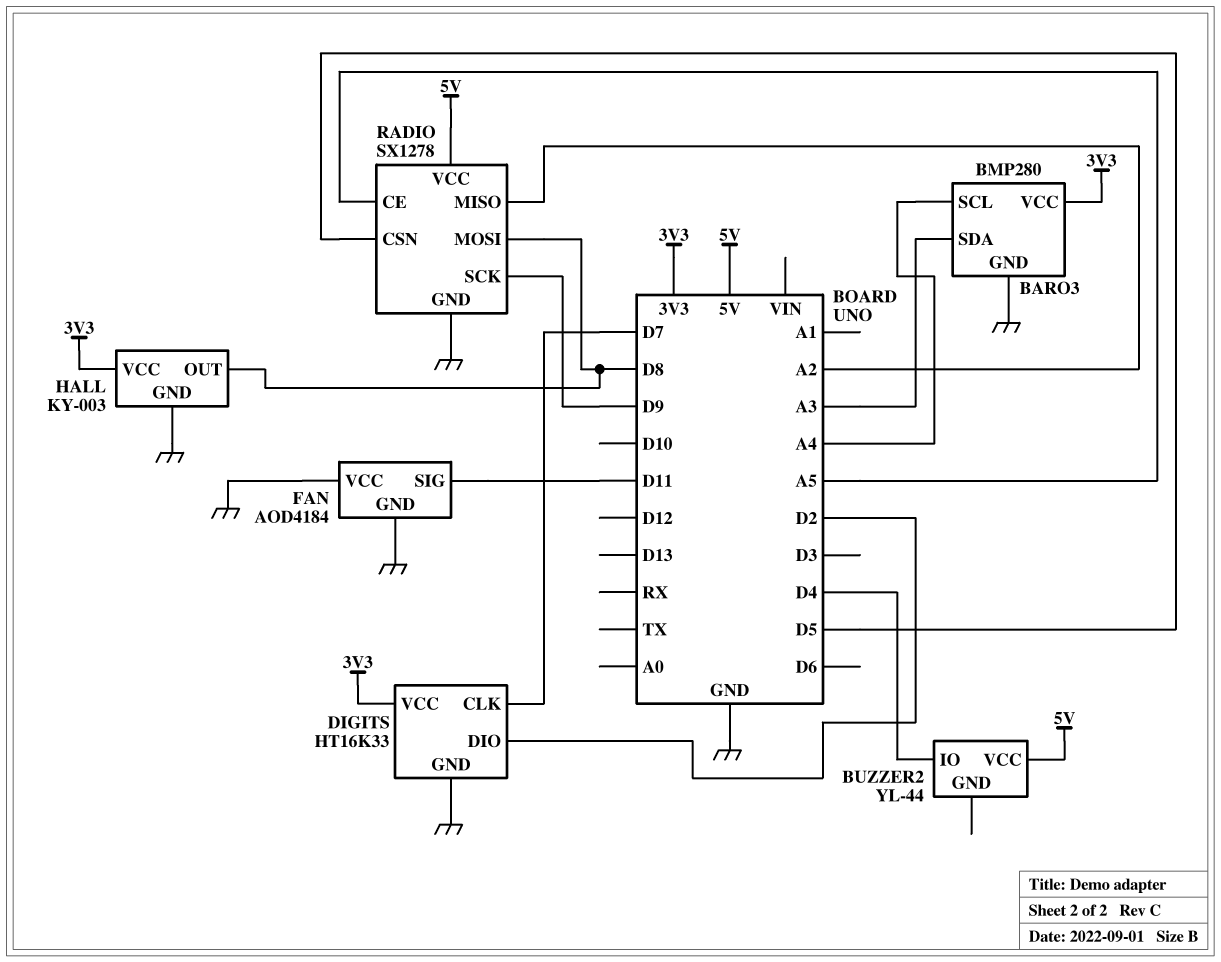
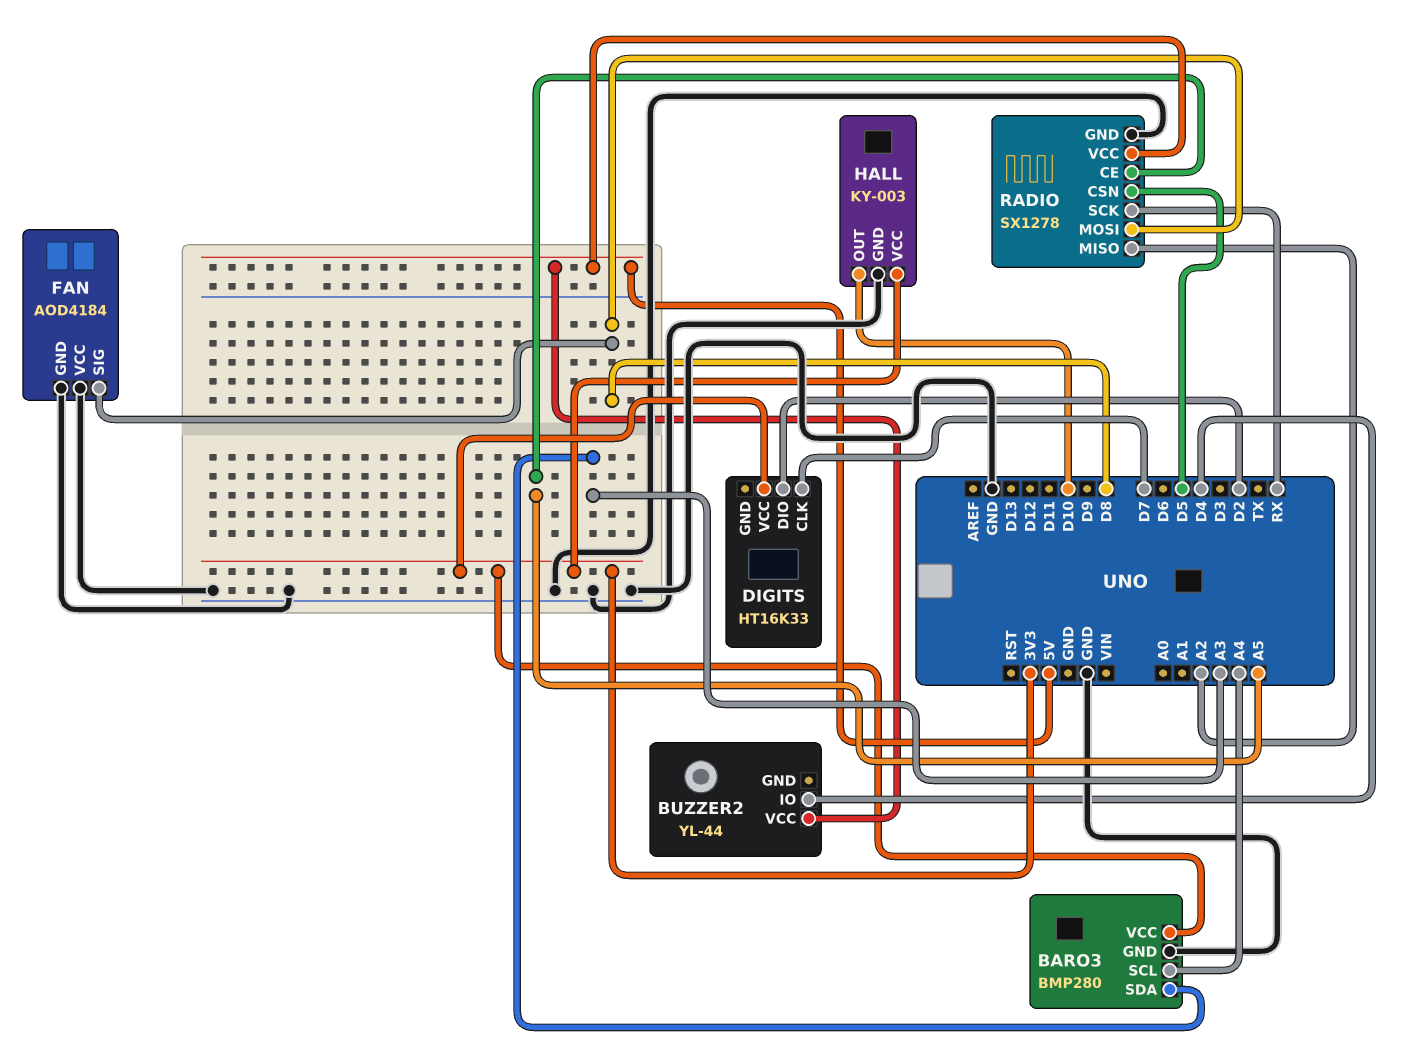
DIGITS pin GND: GND -> none
FAN pin SIG: D11 -> D8
HALL pin OUT: D8 -> D10
RADIO pin SCK: D9 -> RX

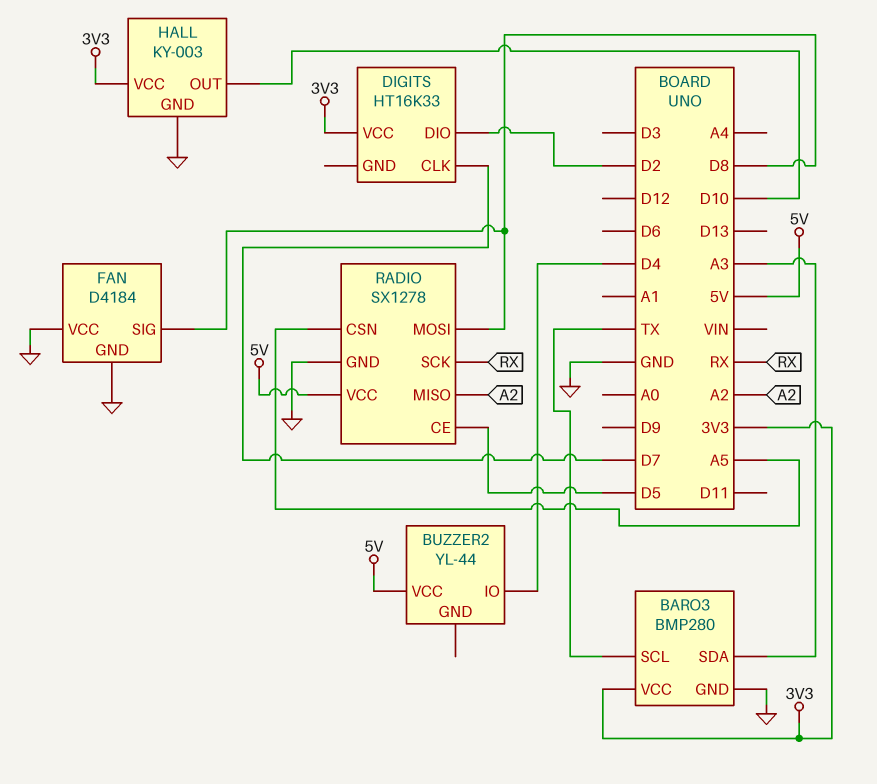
BARO3 pin SCL: A4 -> TX
FAN: AOD4184 -> D4184
RADIO pin CE: A5 -> D5
RADIO pin CSN: D5 -> A5

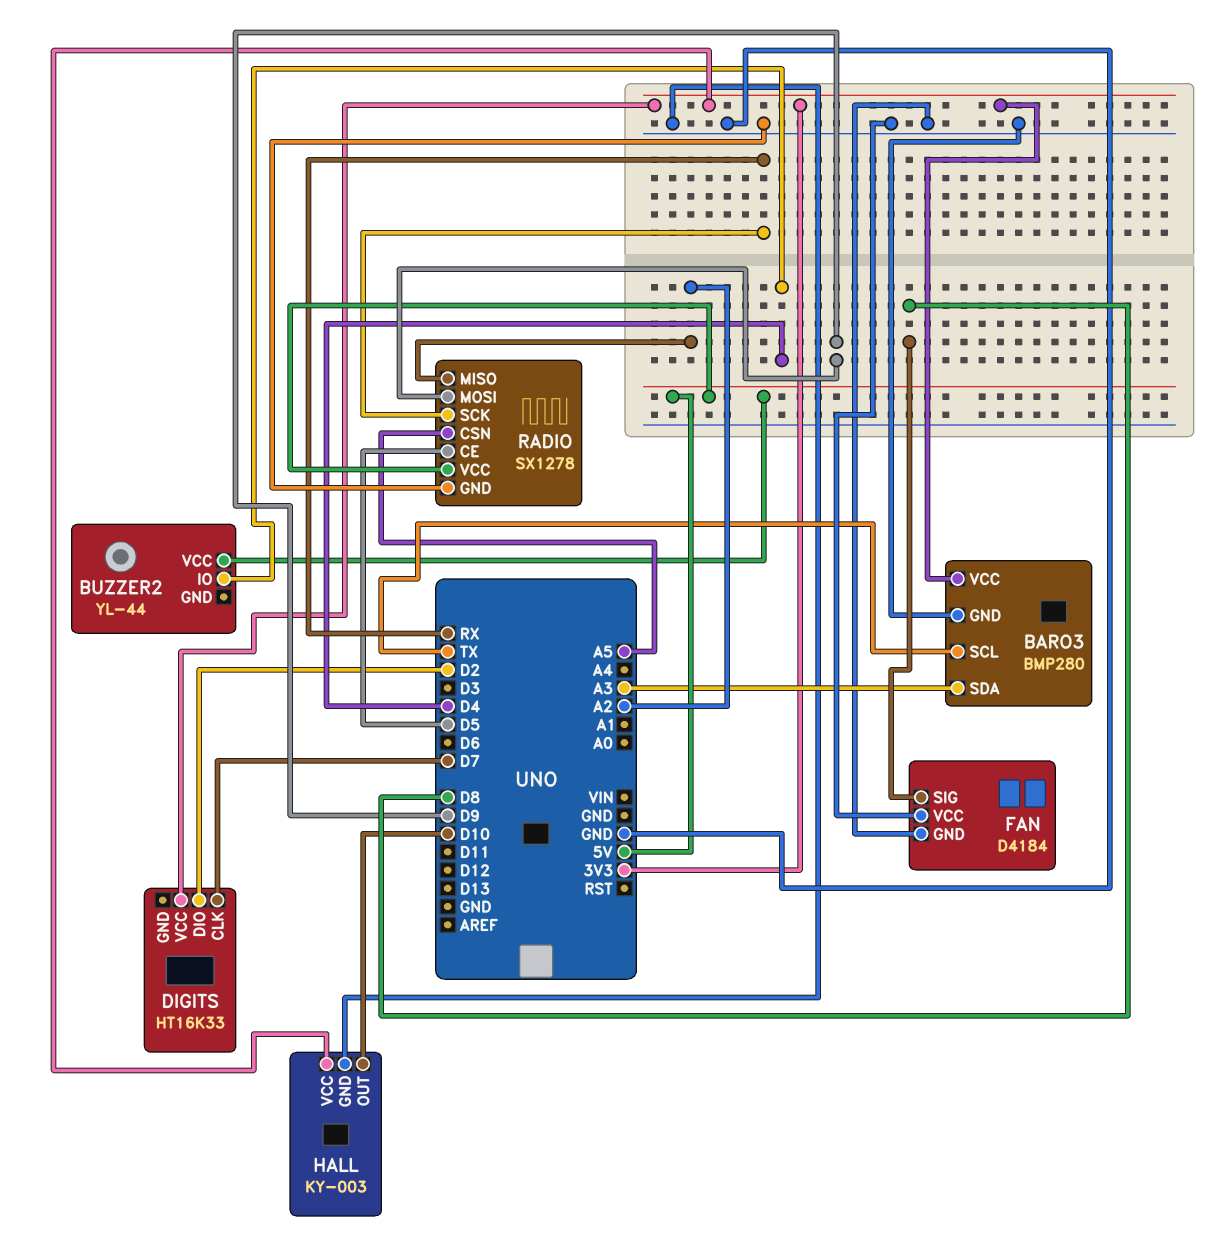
RADIO pin MOSI: D8 -> D9

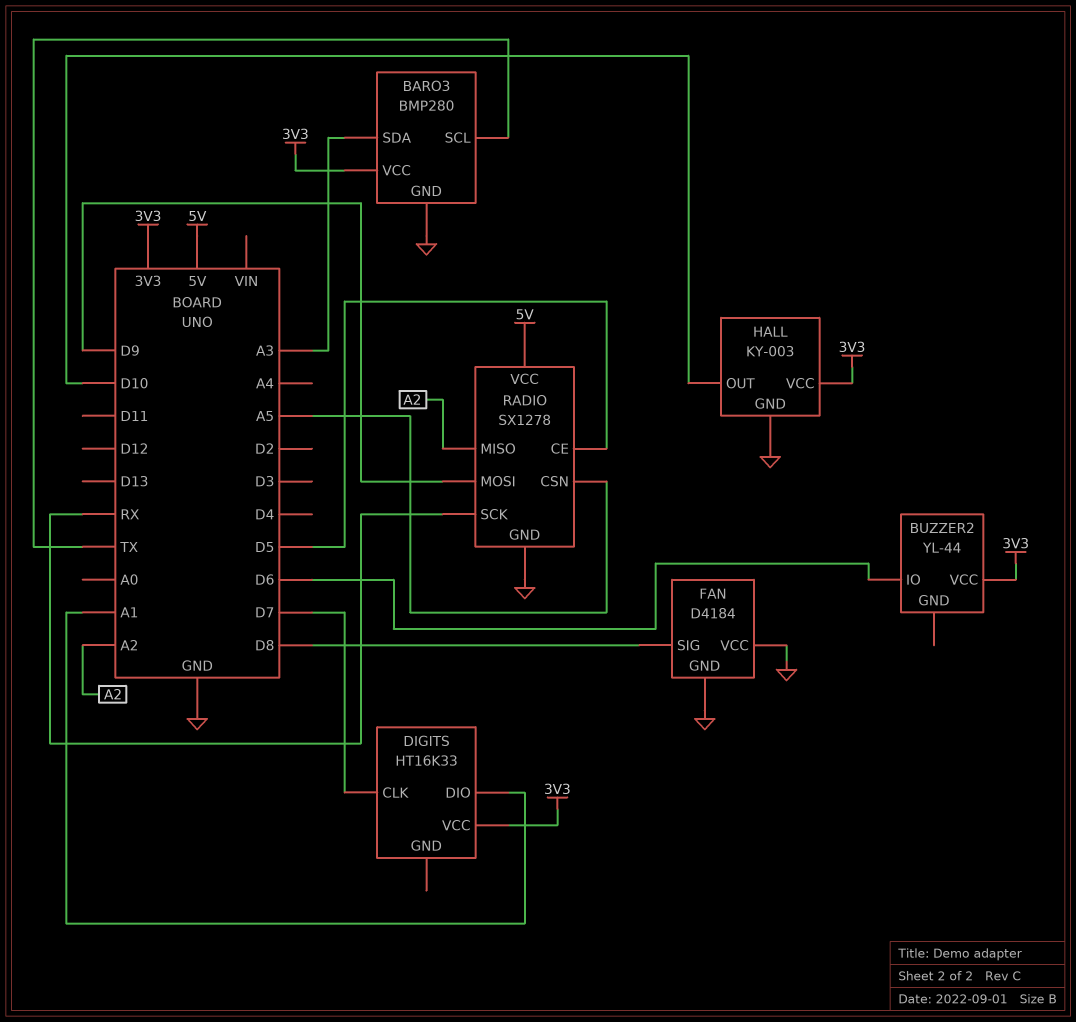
BUZZER2 pin IO: D4 -> D6
BUZZER2 pin VCC: 5V -> 3V3
DIGITS pin DIO: D2 -> A1

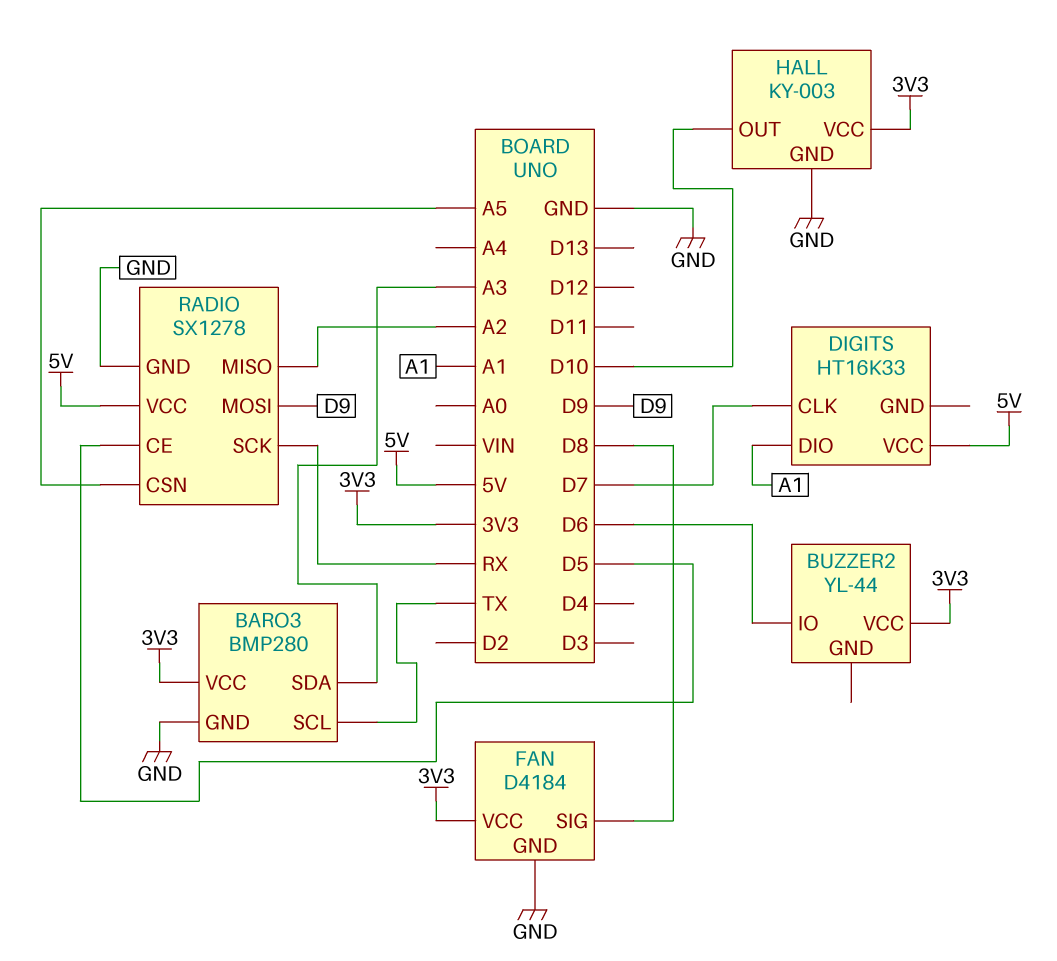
DIGITS pin VCC: 3V3 -> 5V
FAN pin VCC: GND -> 3V3

